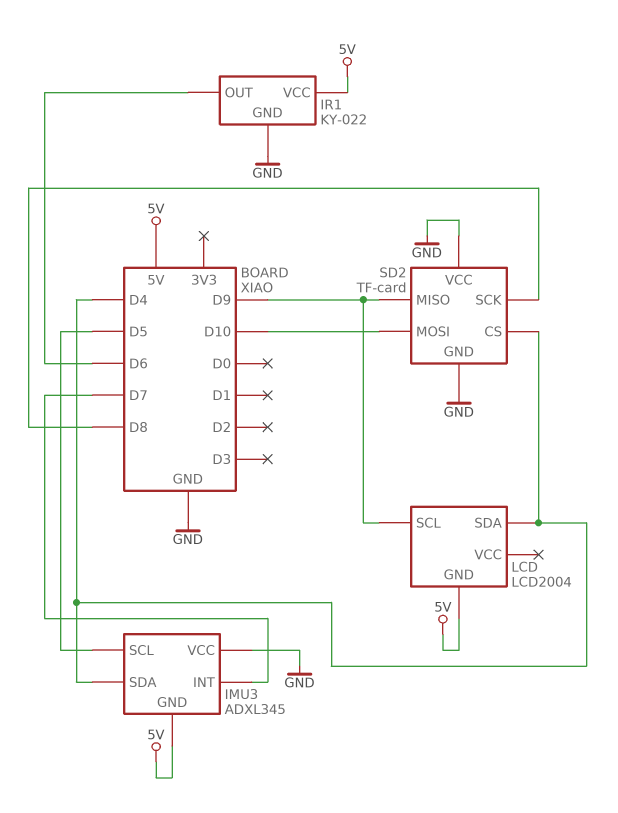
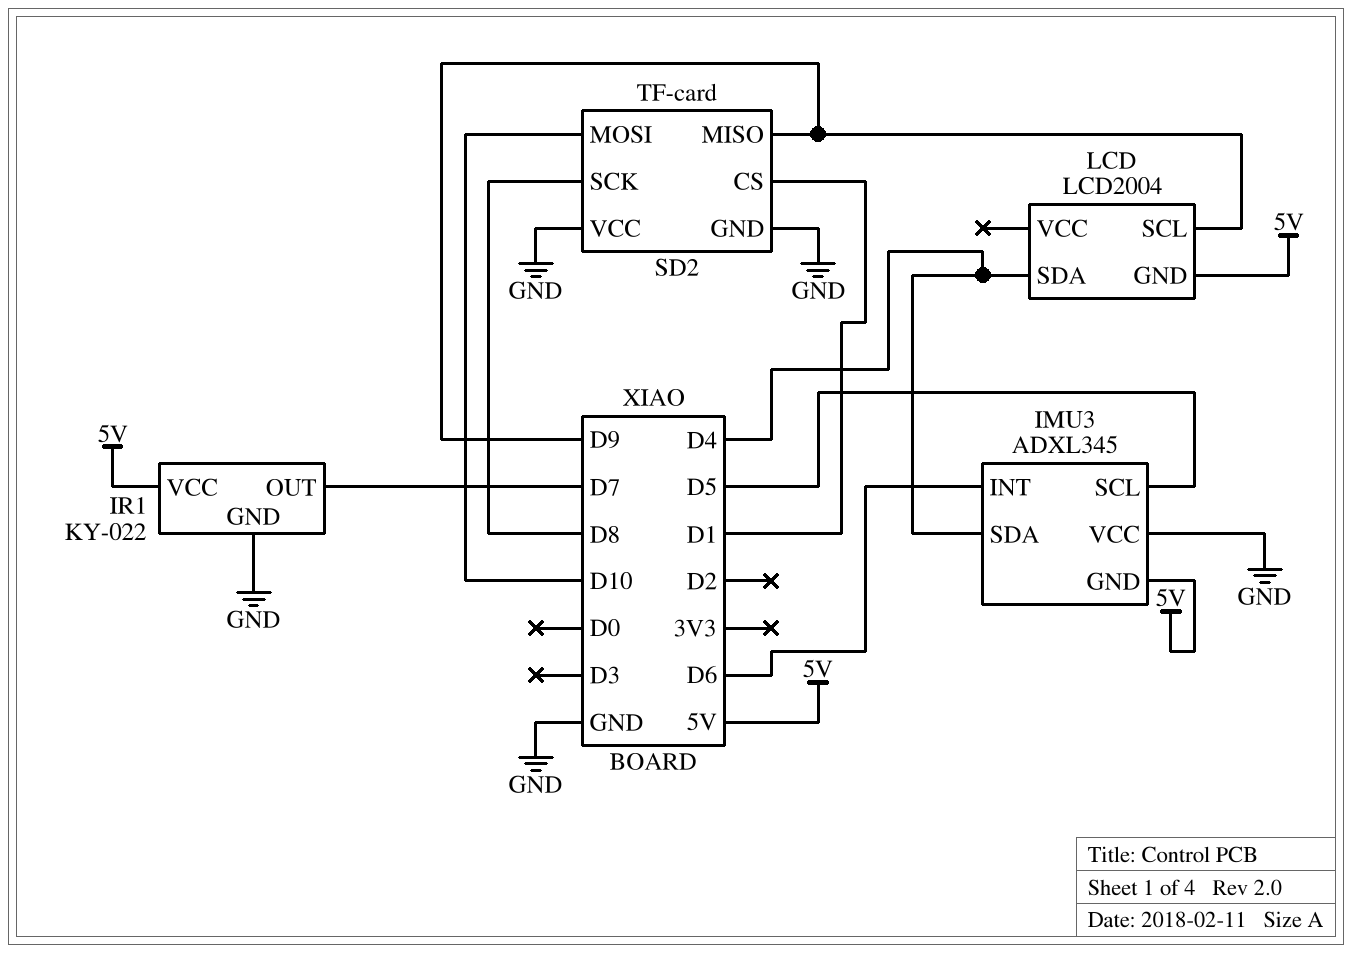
IMU3 pin INT: D7 -> D6
IR1 pin OUT: D6 -> D7
SD2 pin CS: D4 -> D1

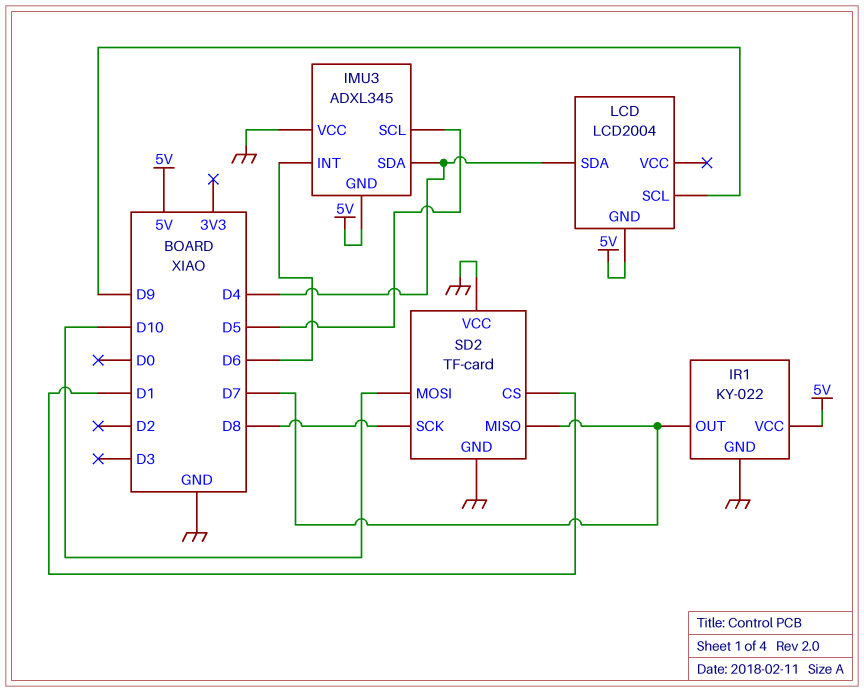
SD2 pin MISO: D9 -> D7

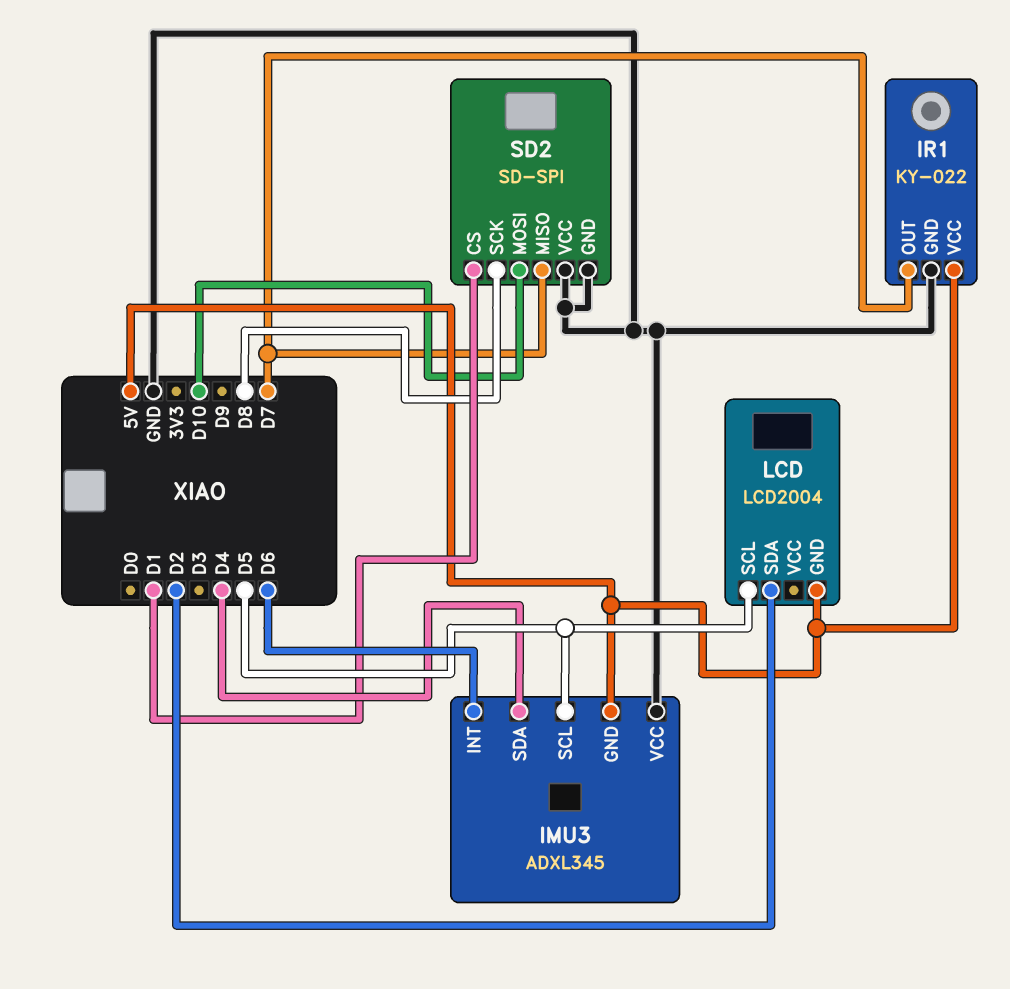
LCD pin SCL: D9 -> D5
LCD pin SDA: D4 -> D2
SD2: TF-card -> SD-SPI

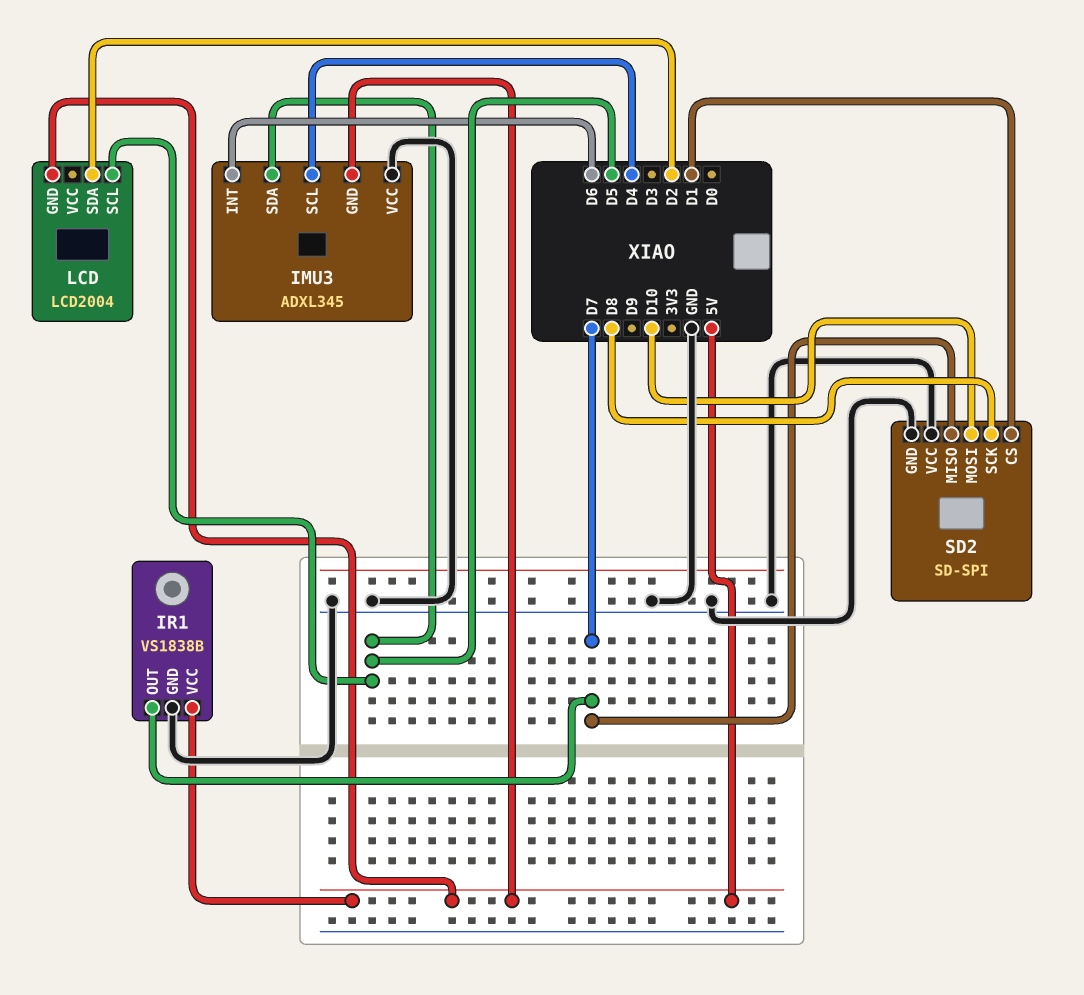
IMU3 pin SCL: D5 -> D4
IMU3 pin SDA: D4 -> D5
IR1: KY-022 -> VS1838B

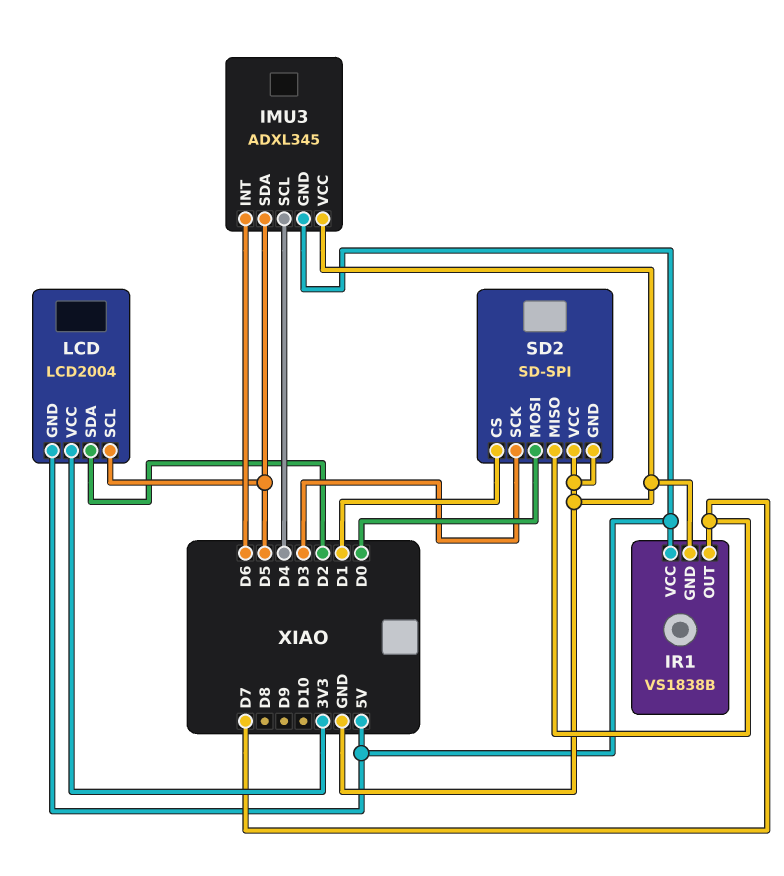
LCD pin VCC: none -> 3V3
SD2 pin MOSI: D10 -> D0
SD2 pin SCK: D8 -> D3

